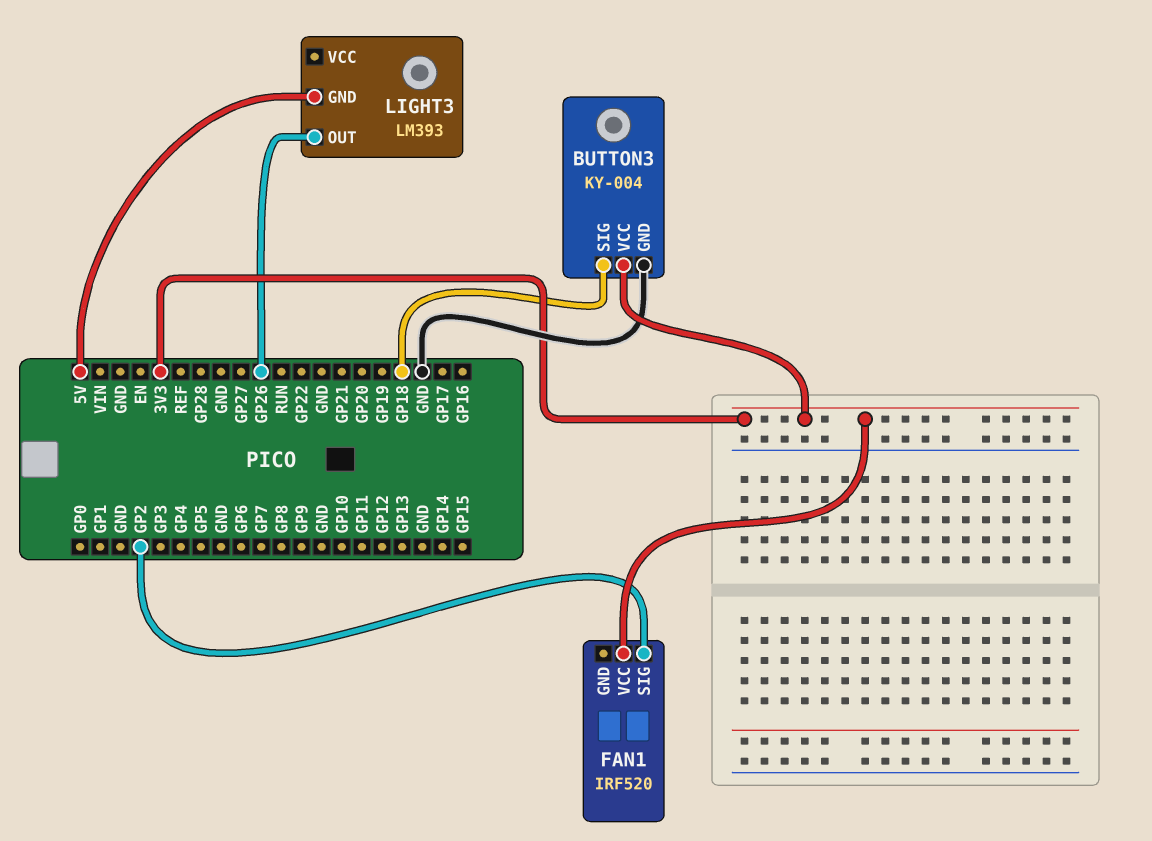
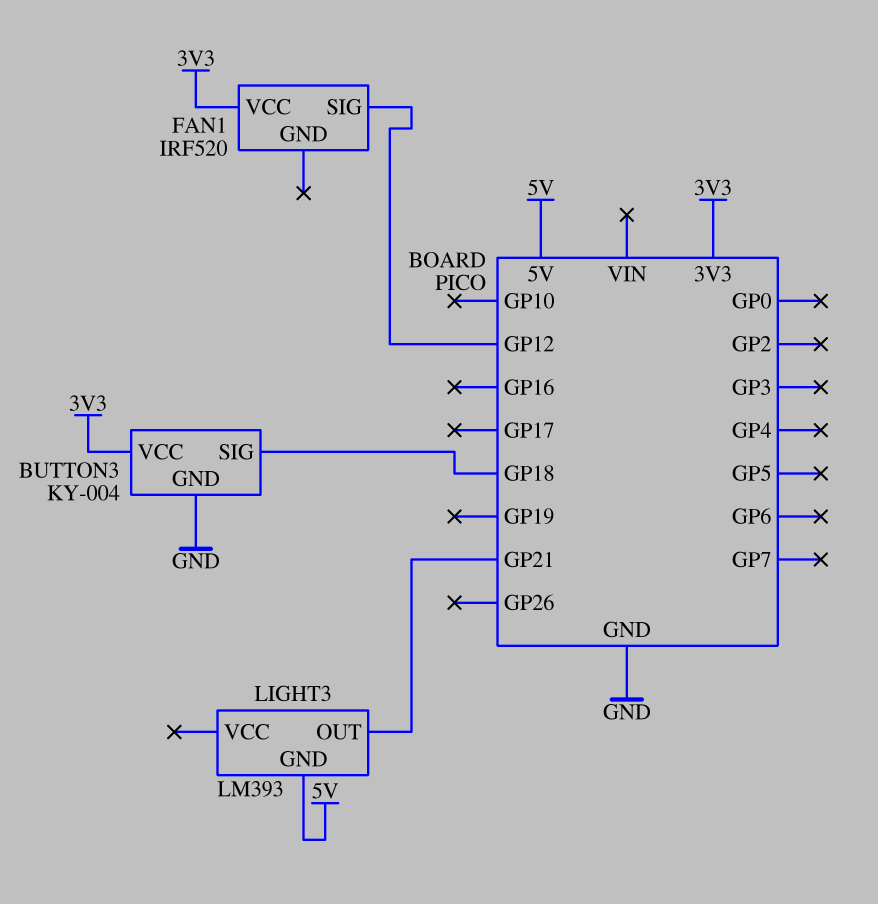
FAN1 pin SIG: GP2 -> GP12
LIGHT3 pin OUT: GP26 -> GP21

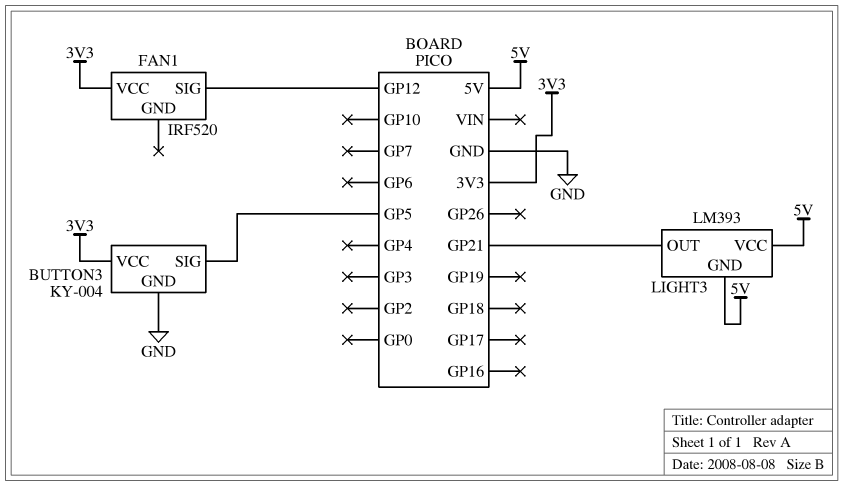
BUTTON3 pin SIG: GP18 -> GP5
LIGHT3 pin VCC: none -> 5V

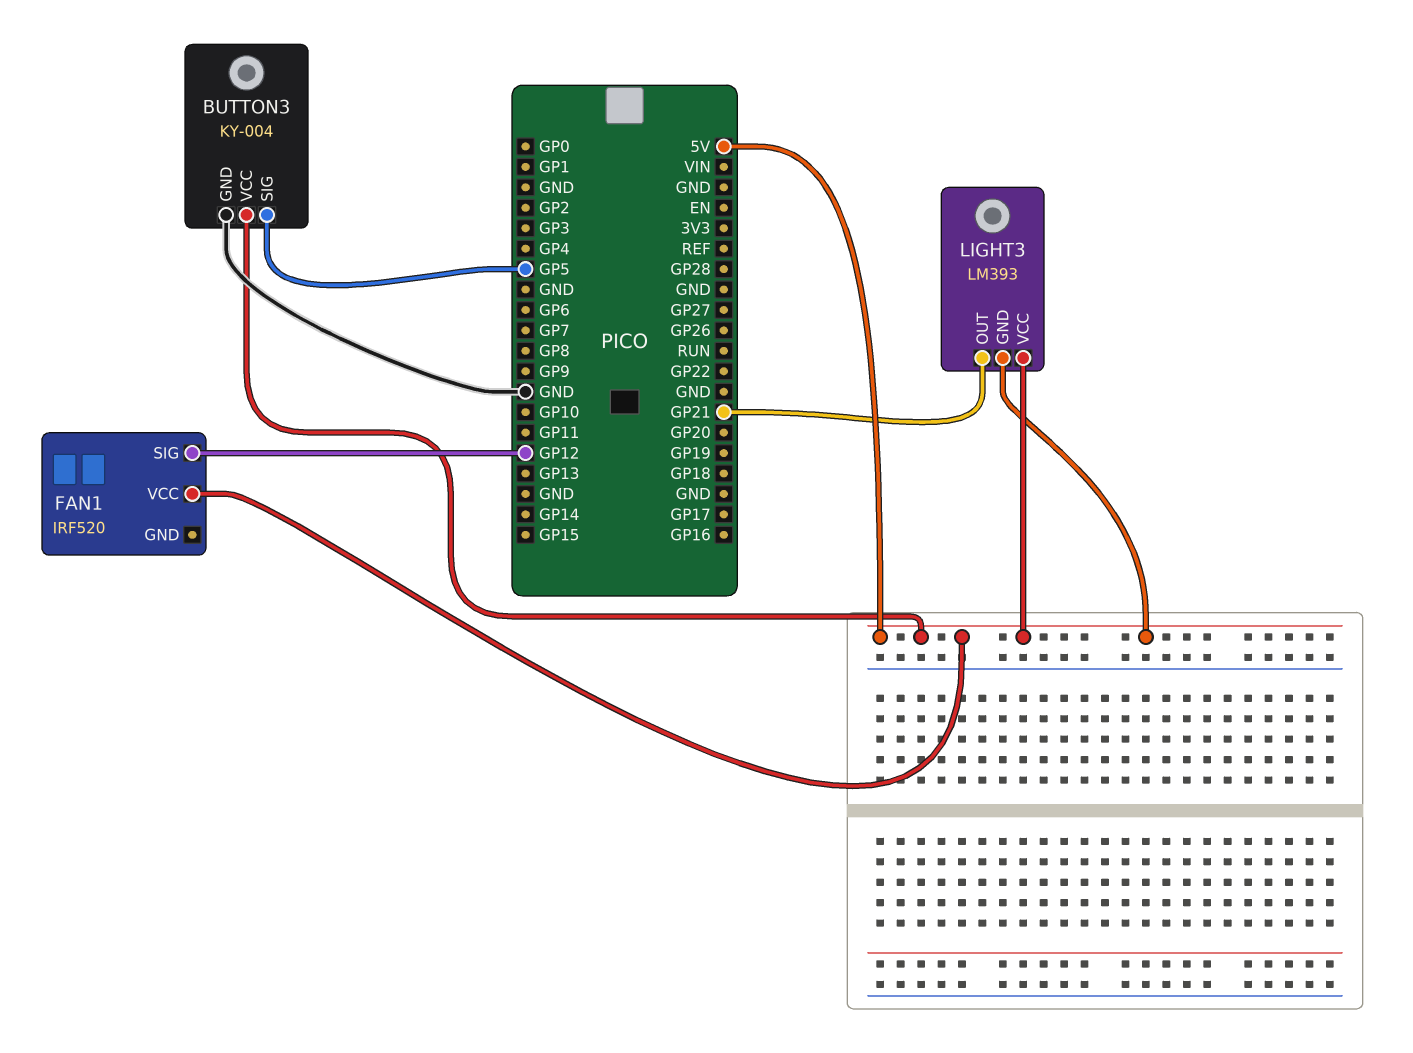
BUTTON3 pin VCC: 3V3 -> 5V
FAN1 pin VCC: 3V3 -> 5V

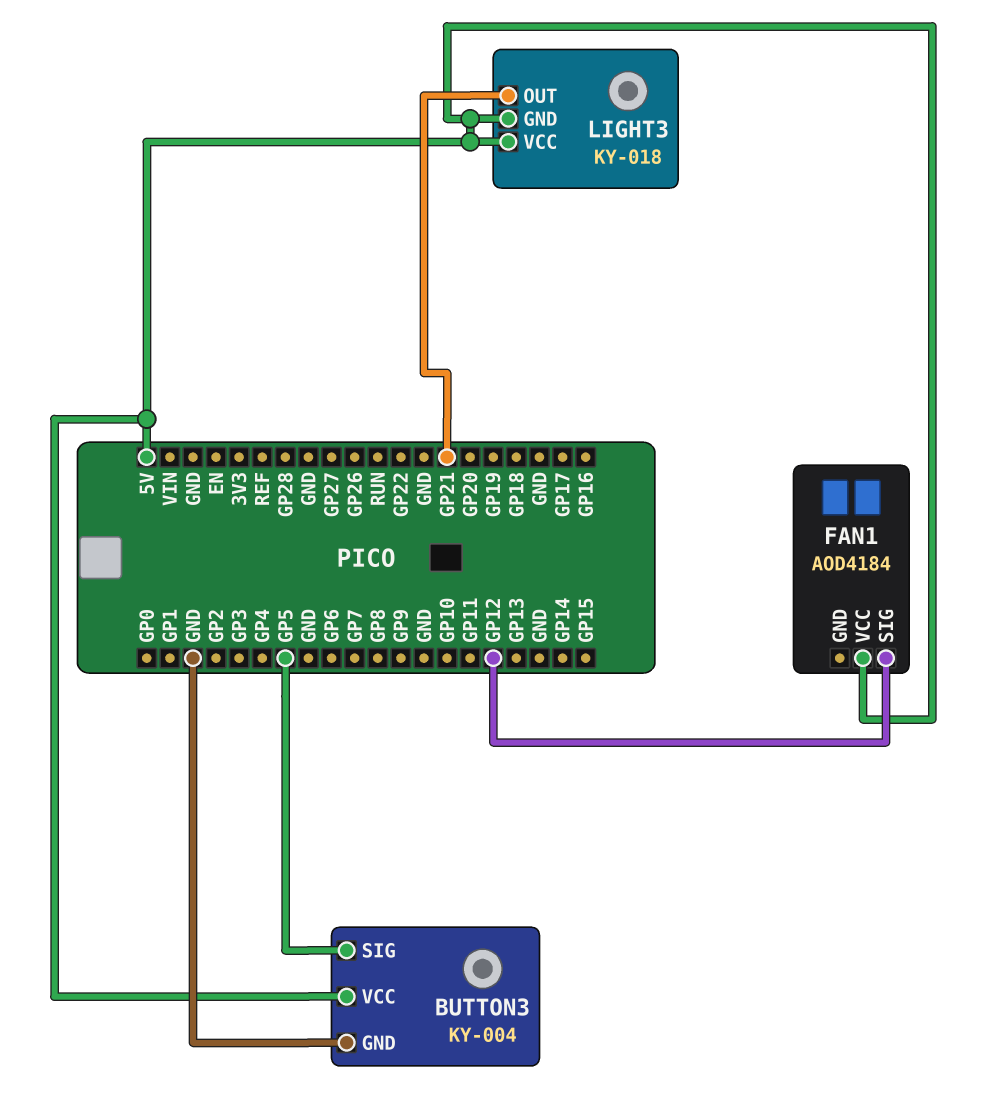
FAN1: IRF520 -> AOD4184
LIGHT3: LM393 -> KY-018

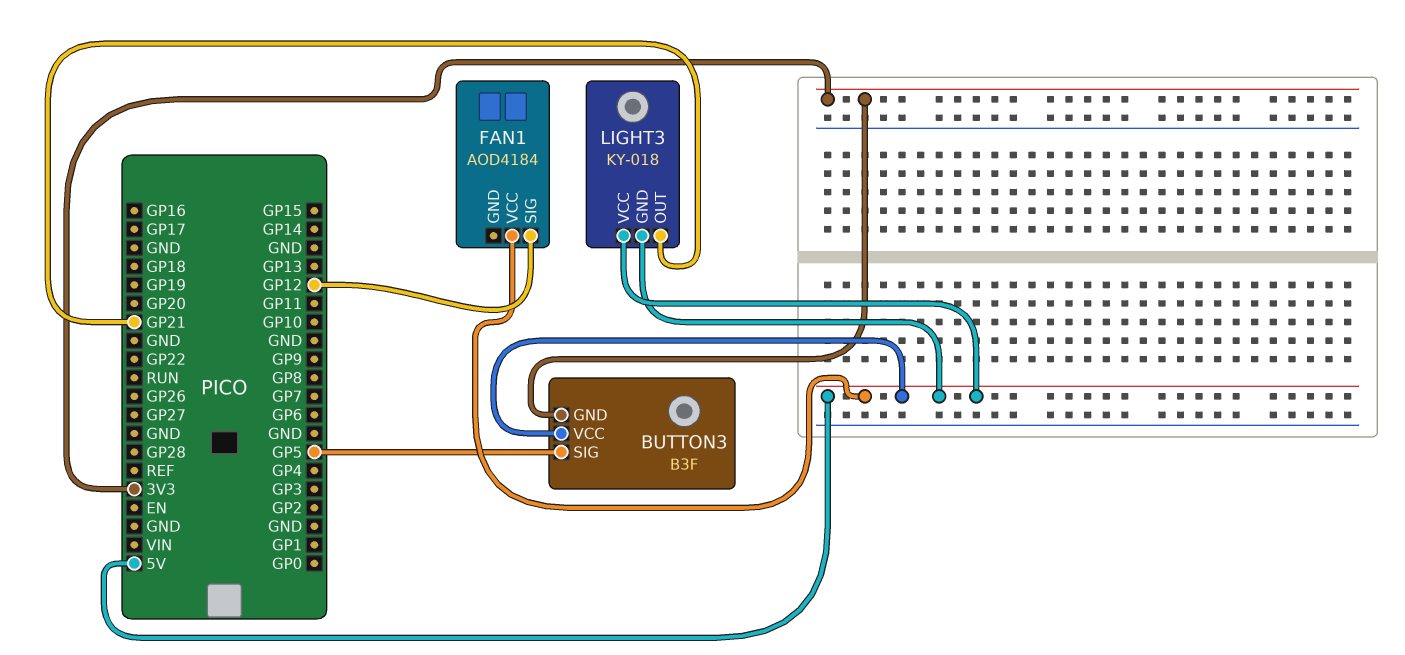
BUTTON3: KY-004 -> B3F
BUTTON3 pin GND: GND -> 3V3

